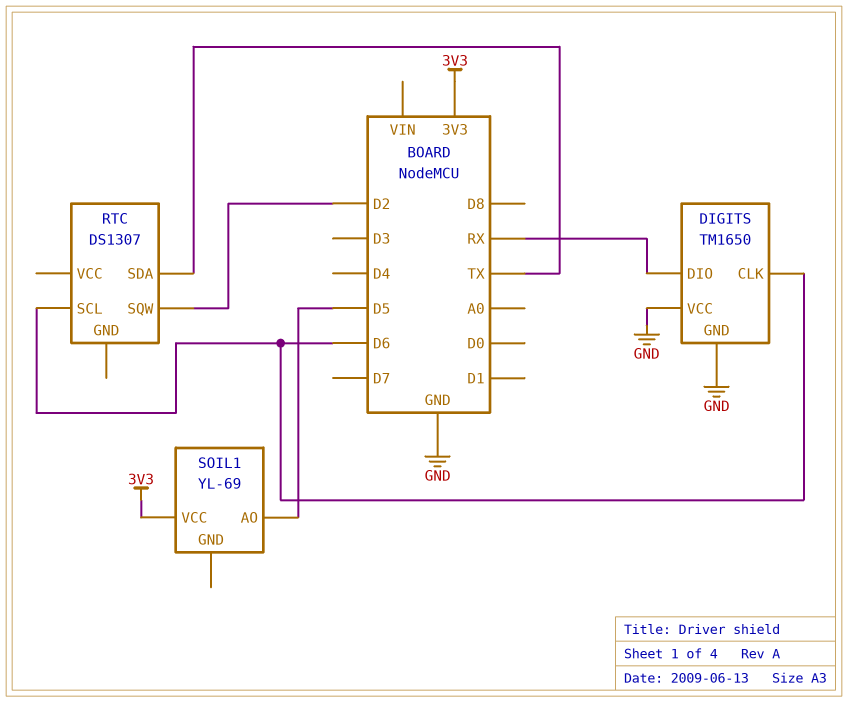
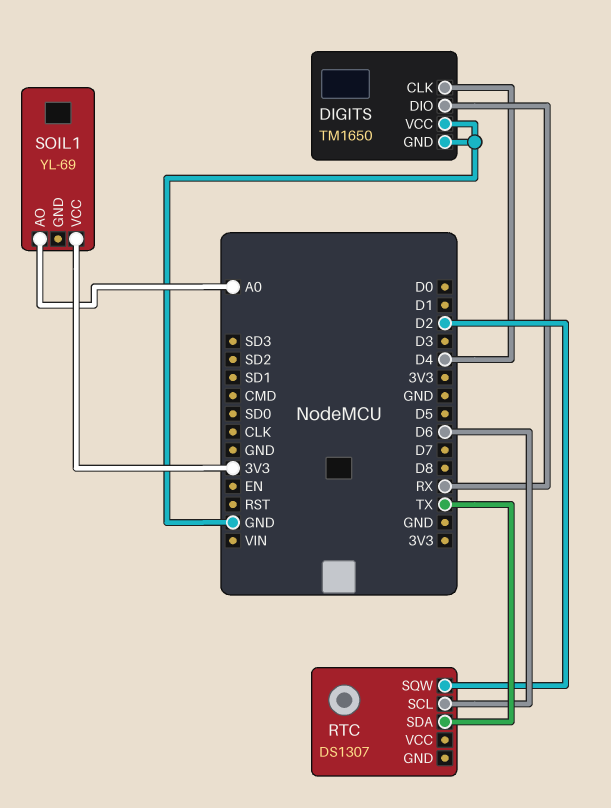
DIGITS pin CLK: D6 -> D4
SOIL1 pin AO: D5 -> A0

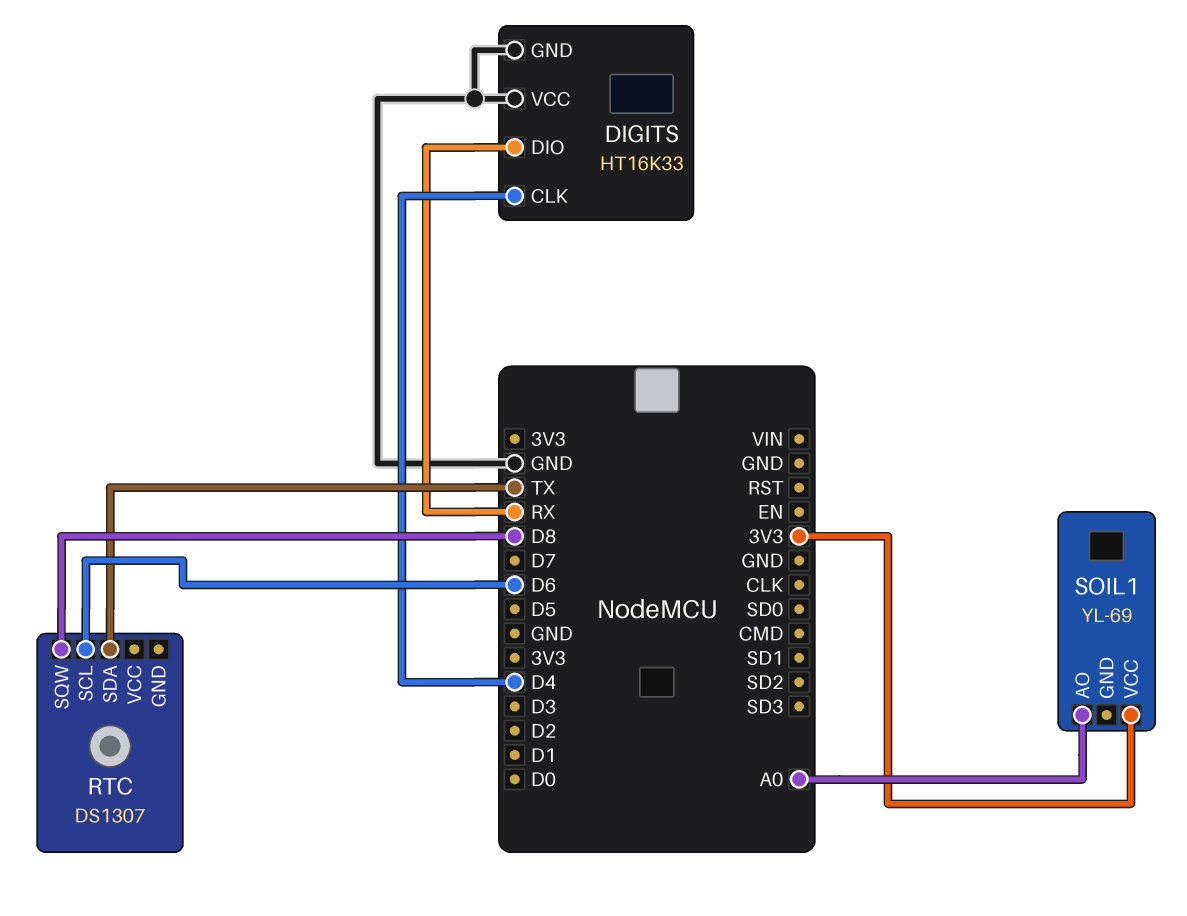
DIGITS: TM1650 -> HT16K33
RTC pin SQW: D2 -> D8

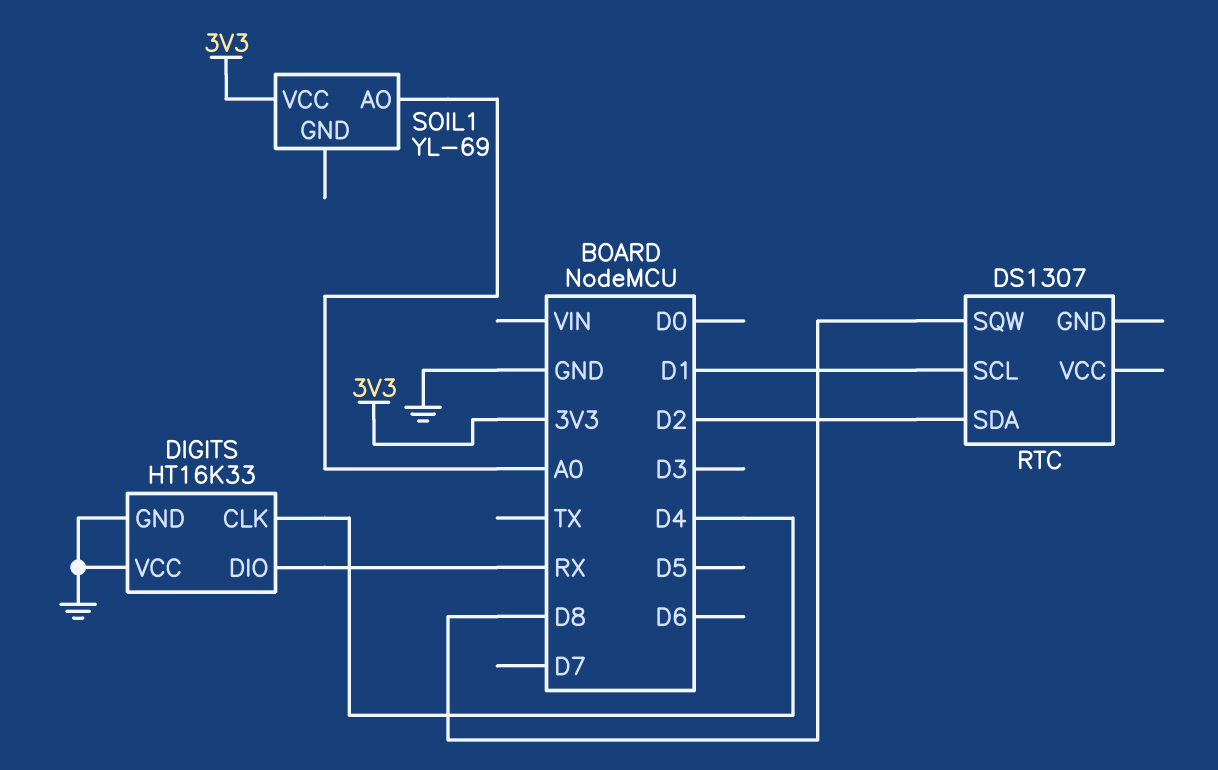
RTC pin SCL: D6 -> D1
RTC pin SDA: TX -> D2

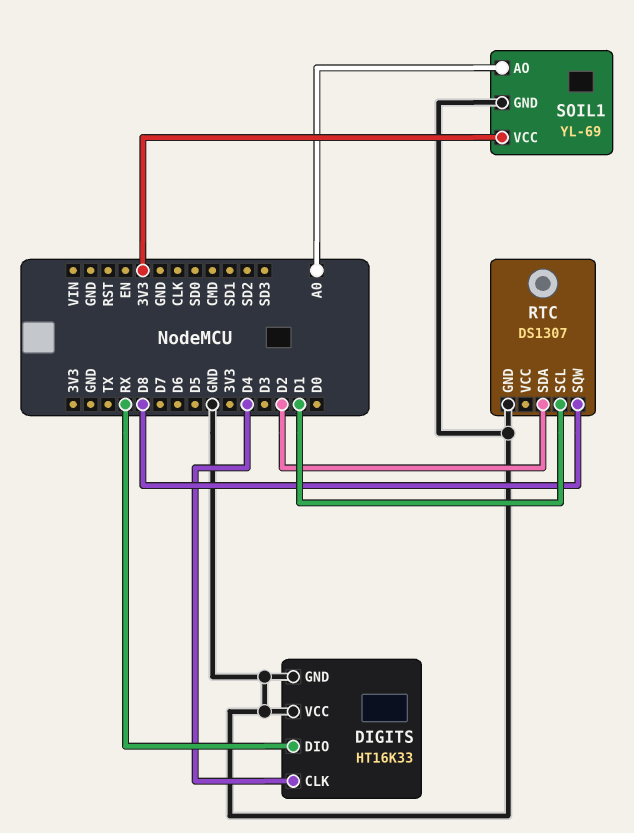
RTC pin GND: none -> GND
SOIL1 pin GND: none -> GND

